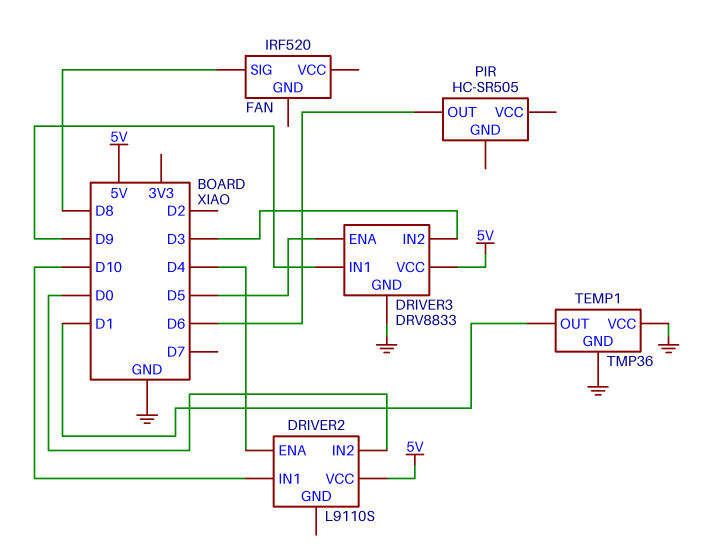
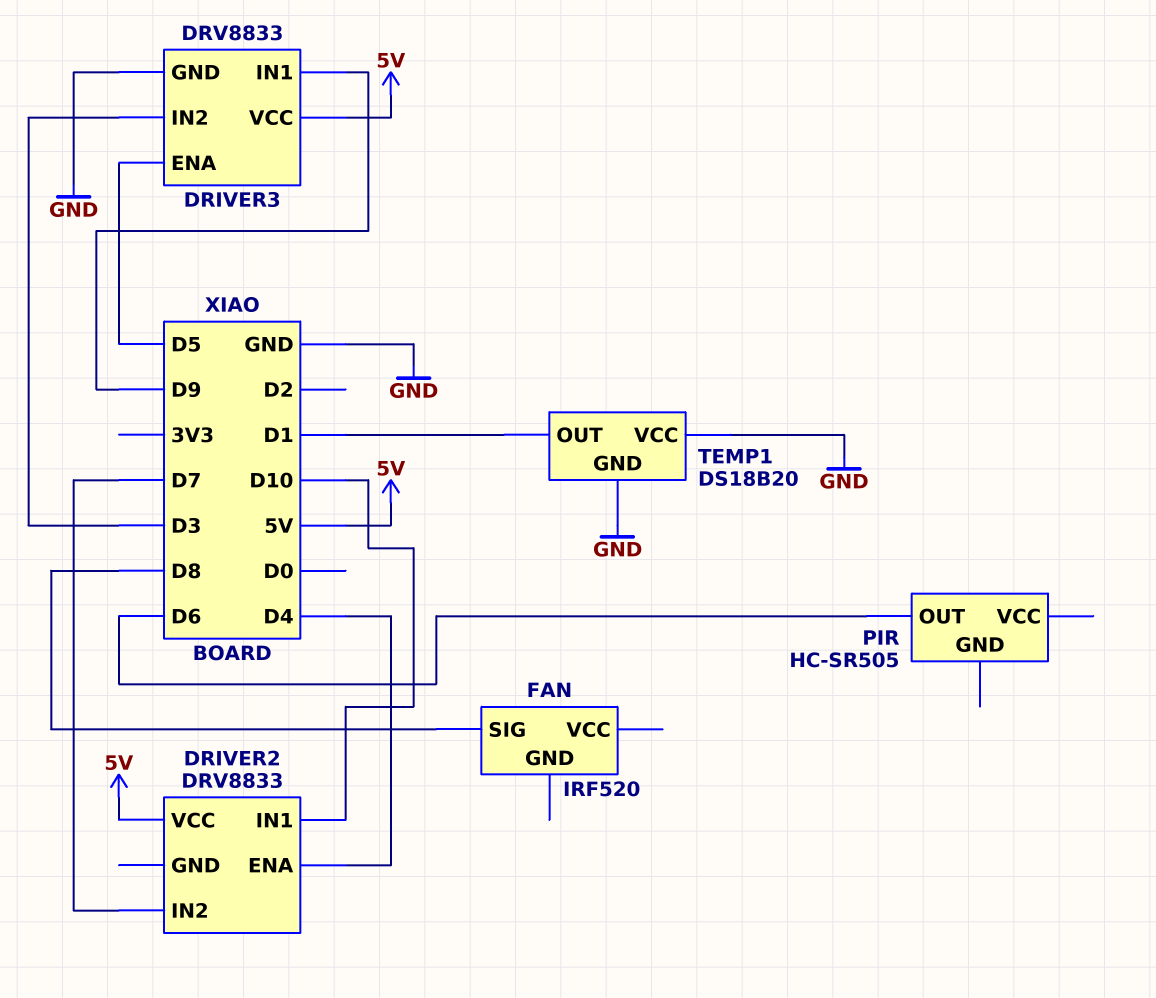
DRIVER2: L9110S -> DRV8833
DRIVER2 pin IN2: D0 -> D7
TEMP1: TMP36 -> DS18B20

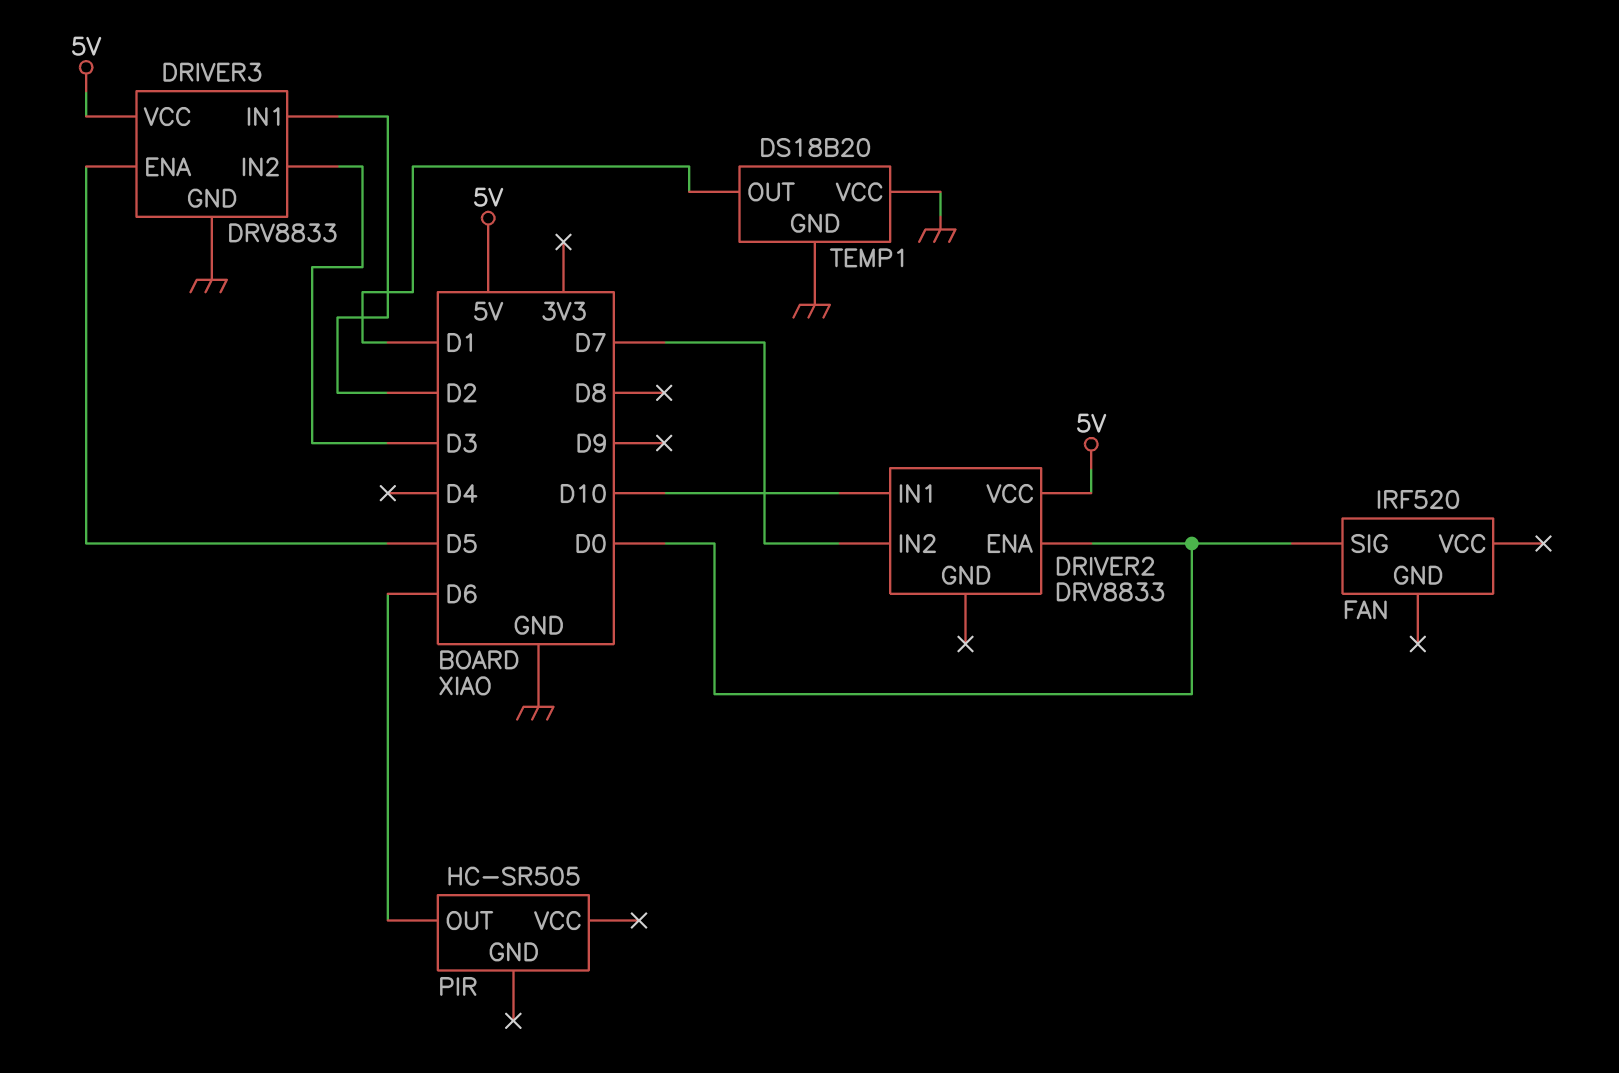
DRIVER2 pin ENA: D4 -> D0
DRIVER3 pin IN1: D9 -> D2
FAN pin SIG: D8 -> D0

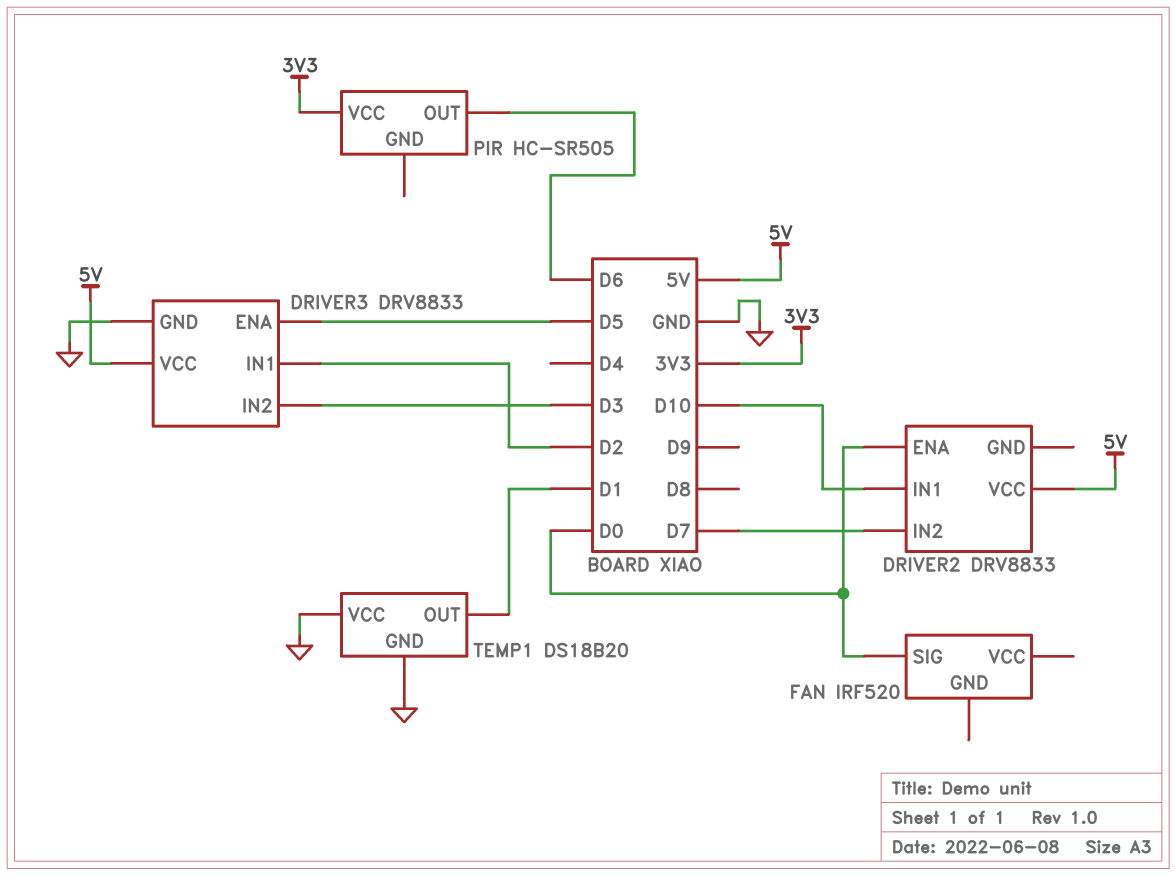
PIR pin VCC: none -> 3V3

